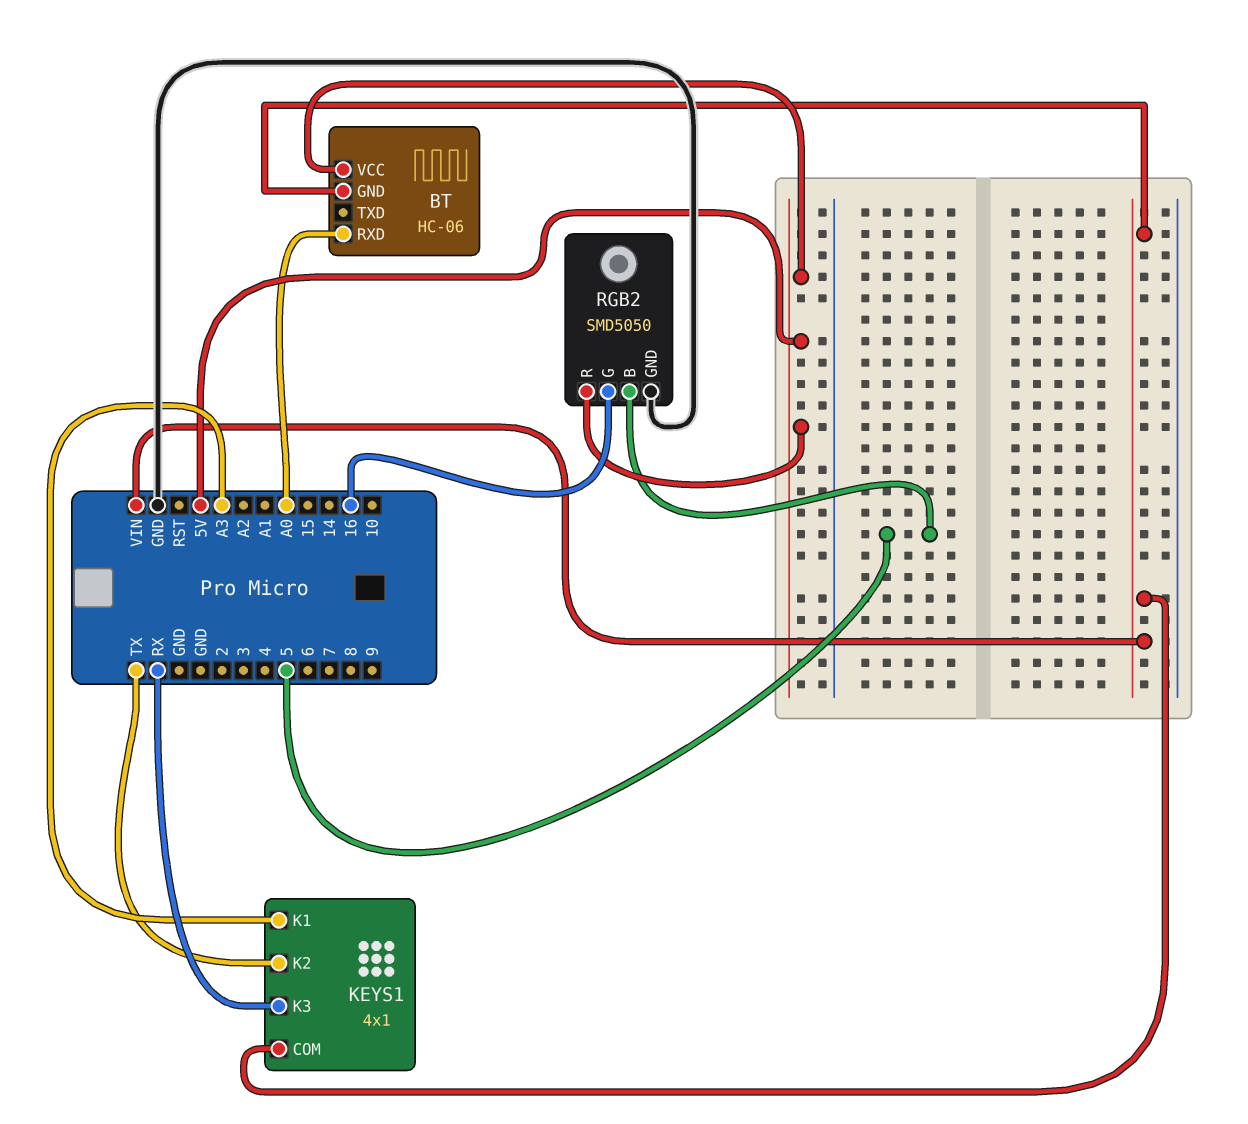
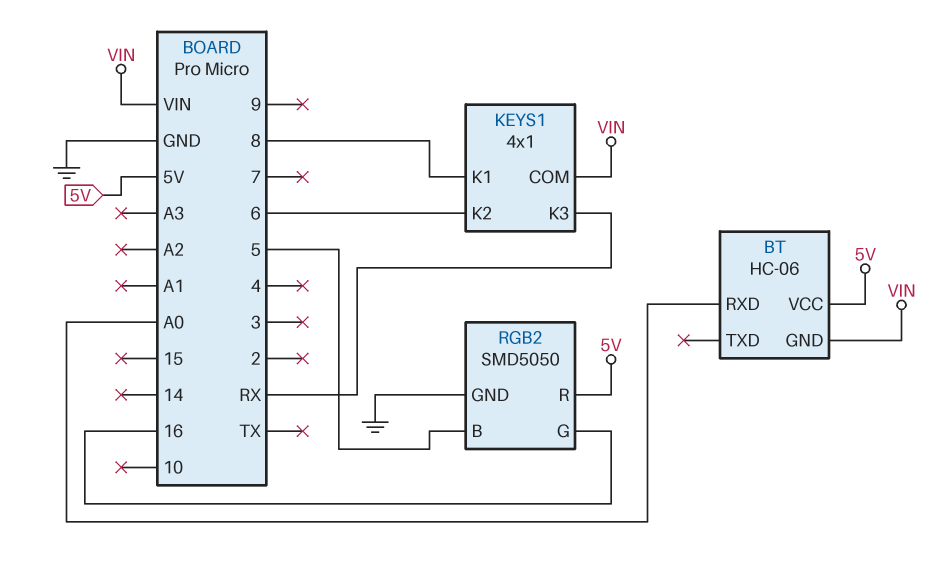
KEYS1 pin K1: A3 -> 8
KEYS1 pin K2: TX -> 6

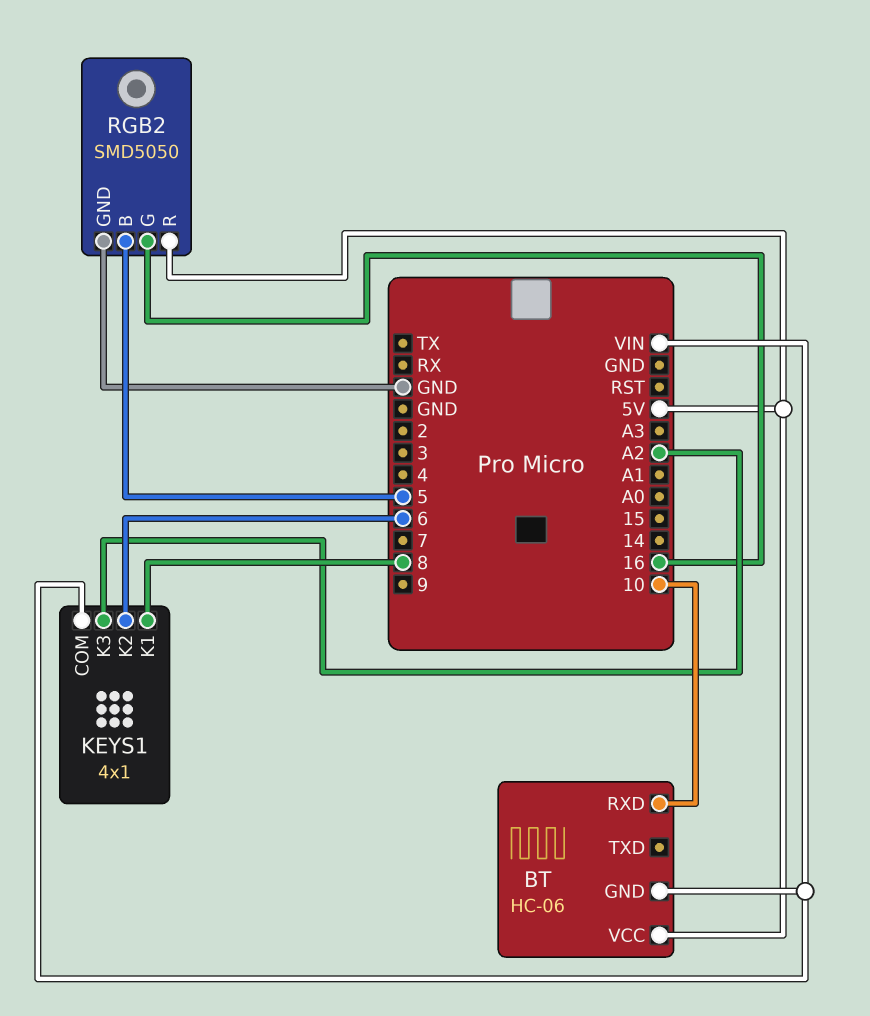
BT pin RXD: A0 -> 10
KEYS1 pin K3: RX -> A2

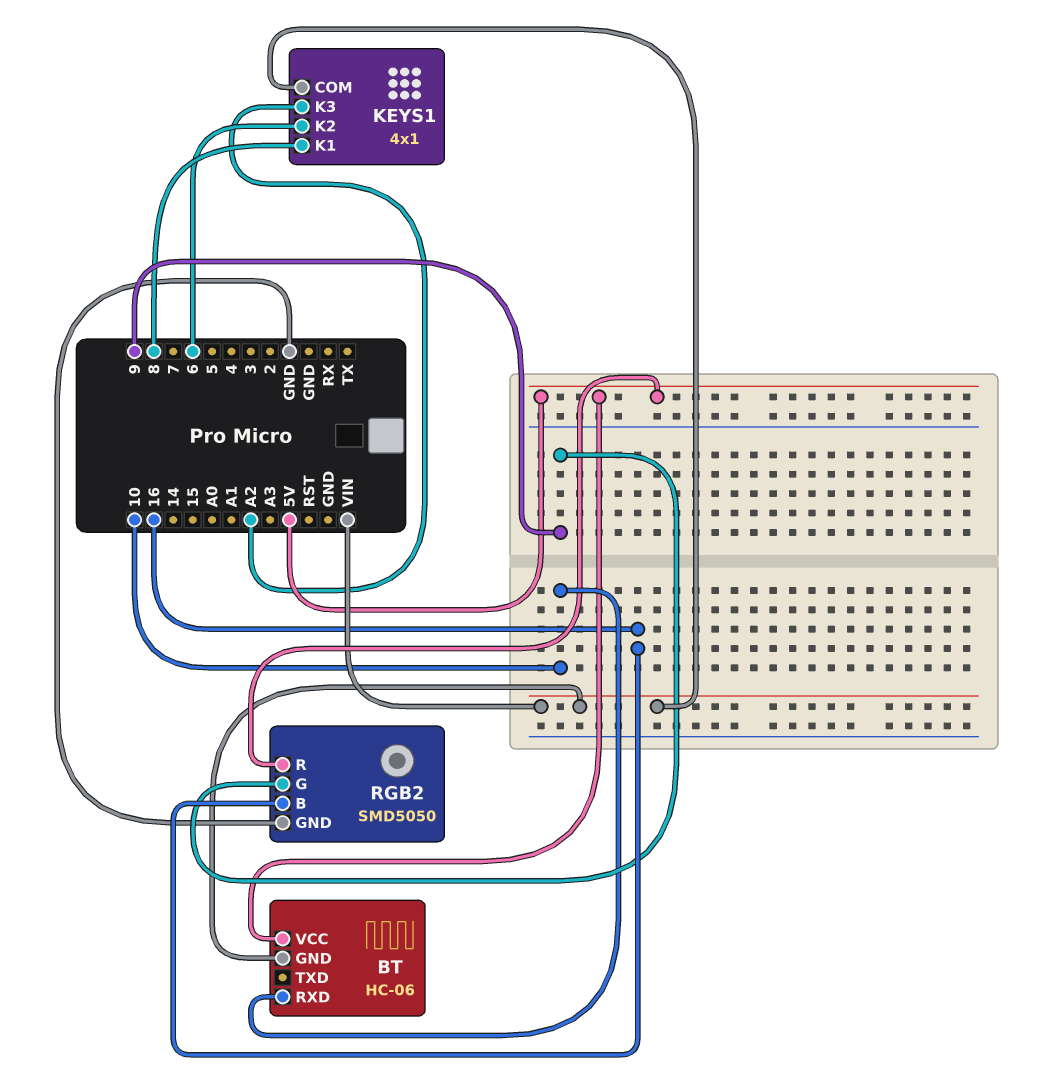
RGB2 pin B: 5 -> 16
RGB2 pin G: 16 -> 9

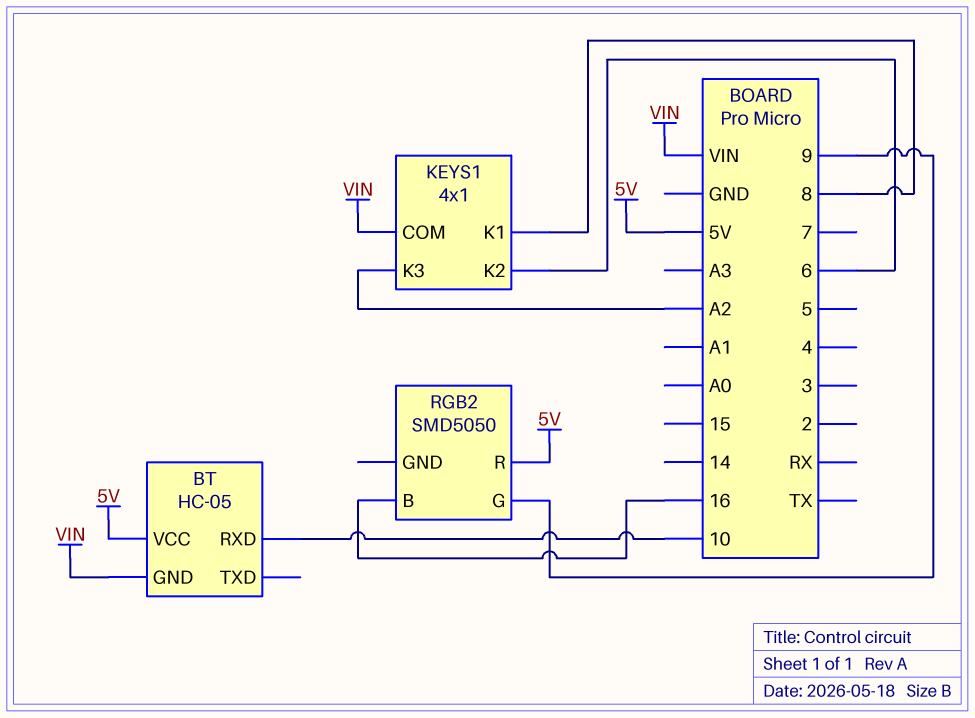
BT: HC-06 -> HC-05
RGB2 pin GND: GND -> none

